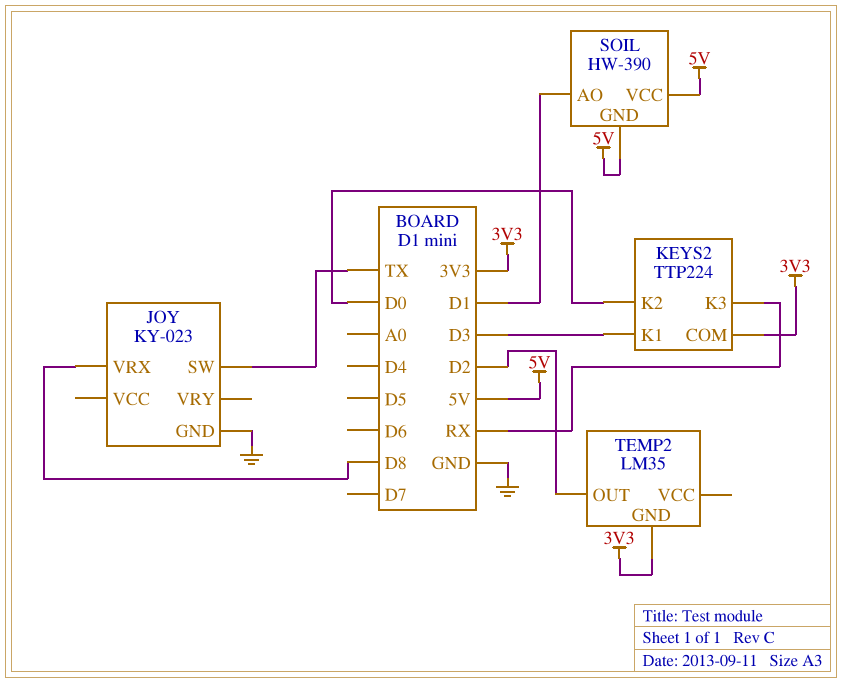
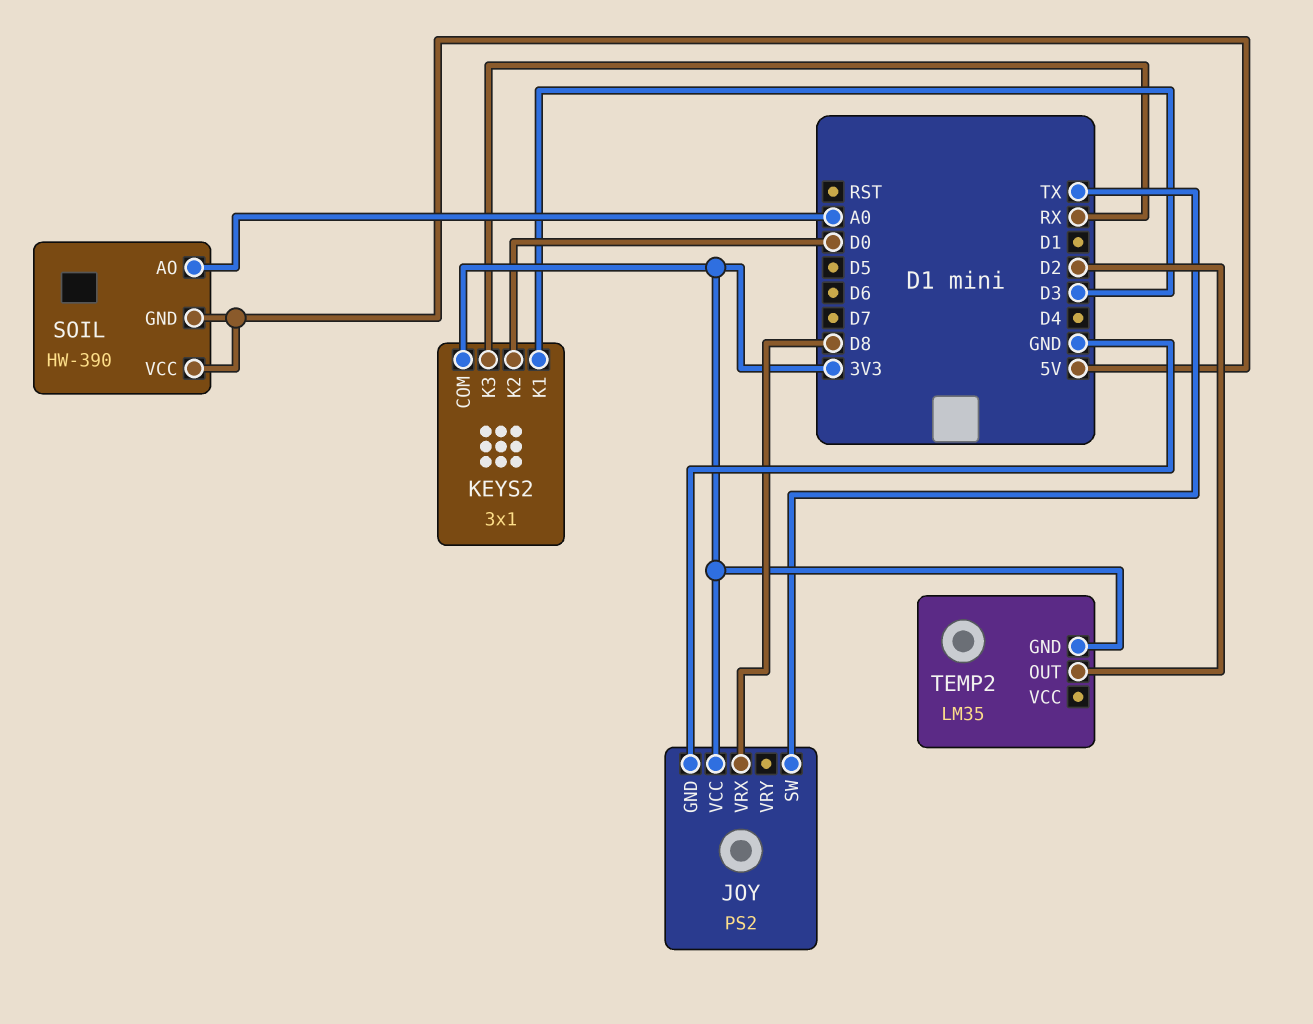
JOY: KY-023 -> PS2
JOY pin VCC: none -> 3V3
KEYS2: TTP224 -> 3x1
SOIL pin AO: D1 -> A0

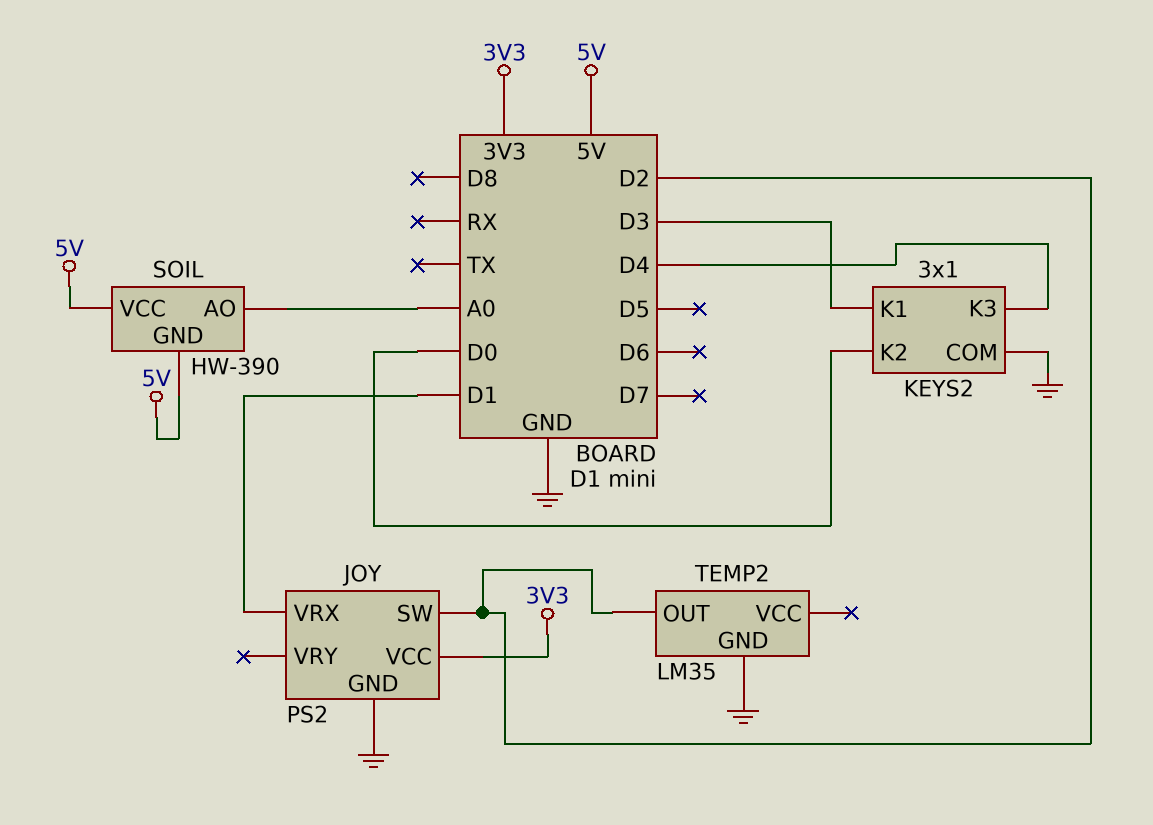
JOY pin SW: TX -> D2
JOY pin VRX: D8 -> D1
KEYS2 pin COM: 3V3 -> GND
KEYS2 pin K3: RX -> D4
TEMP2 pin GND: 3V3 -> GND

